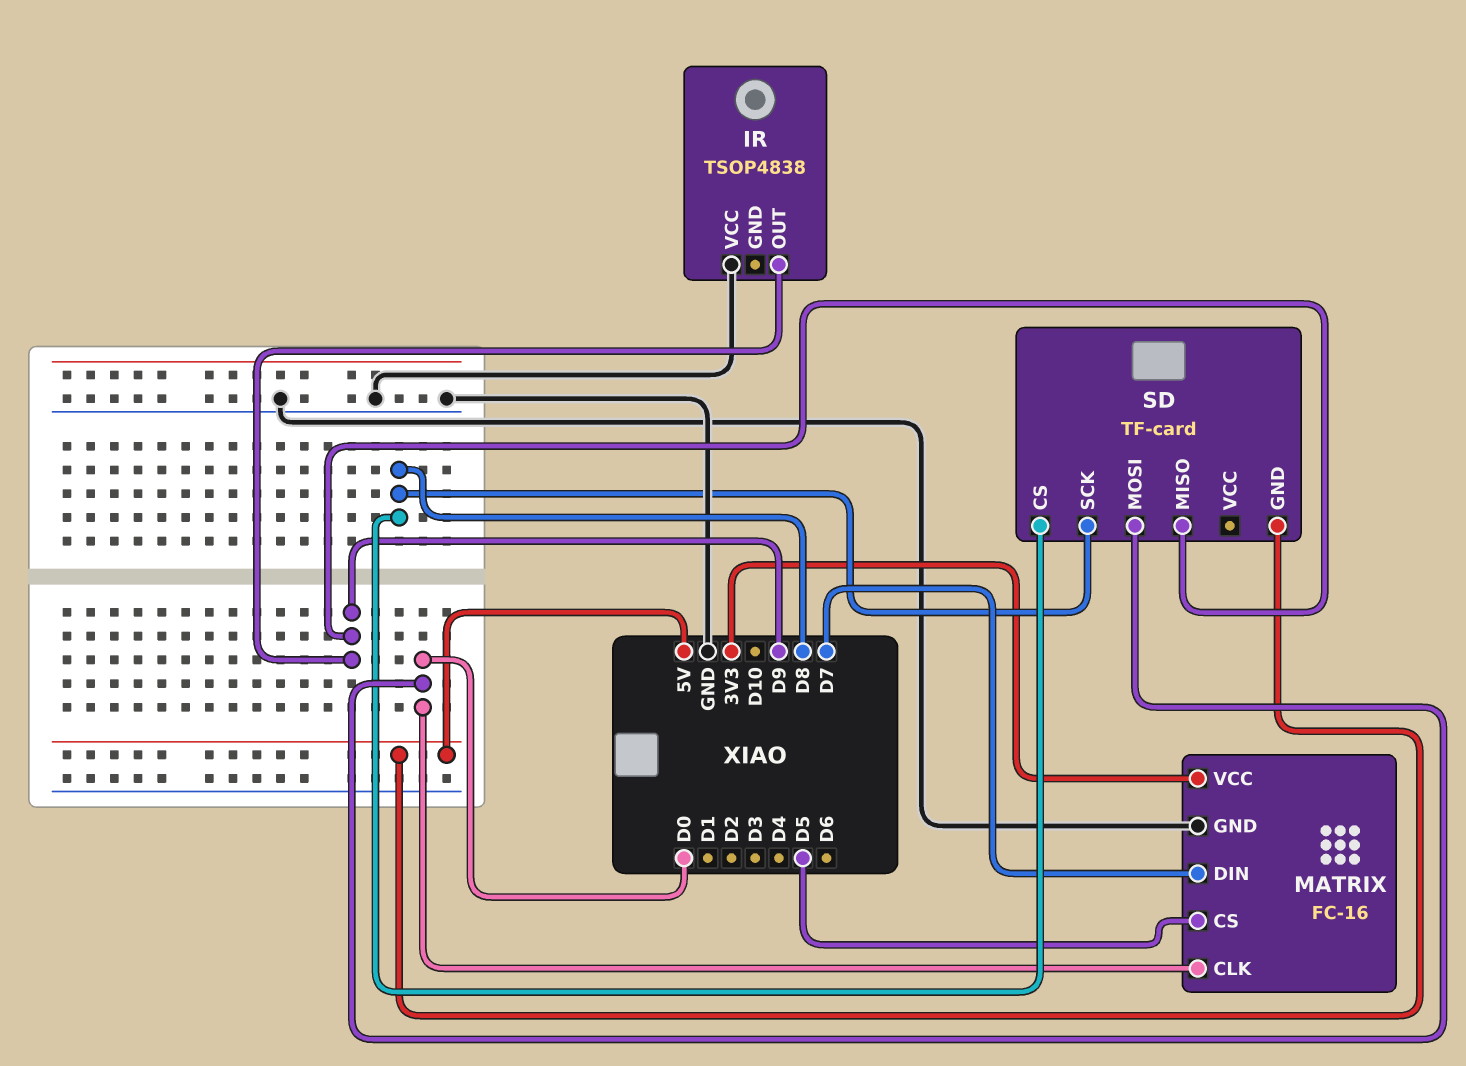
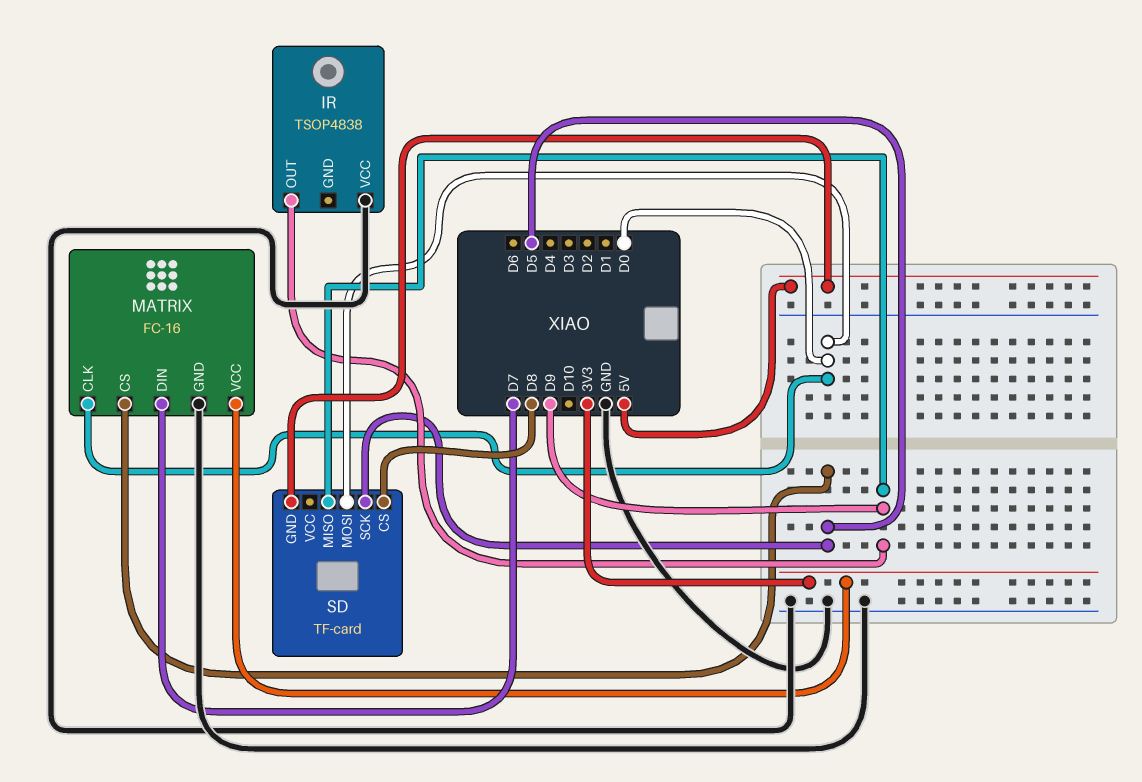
SD pin SCK: D8 -> D5

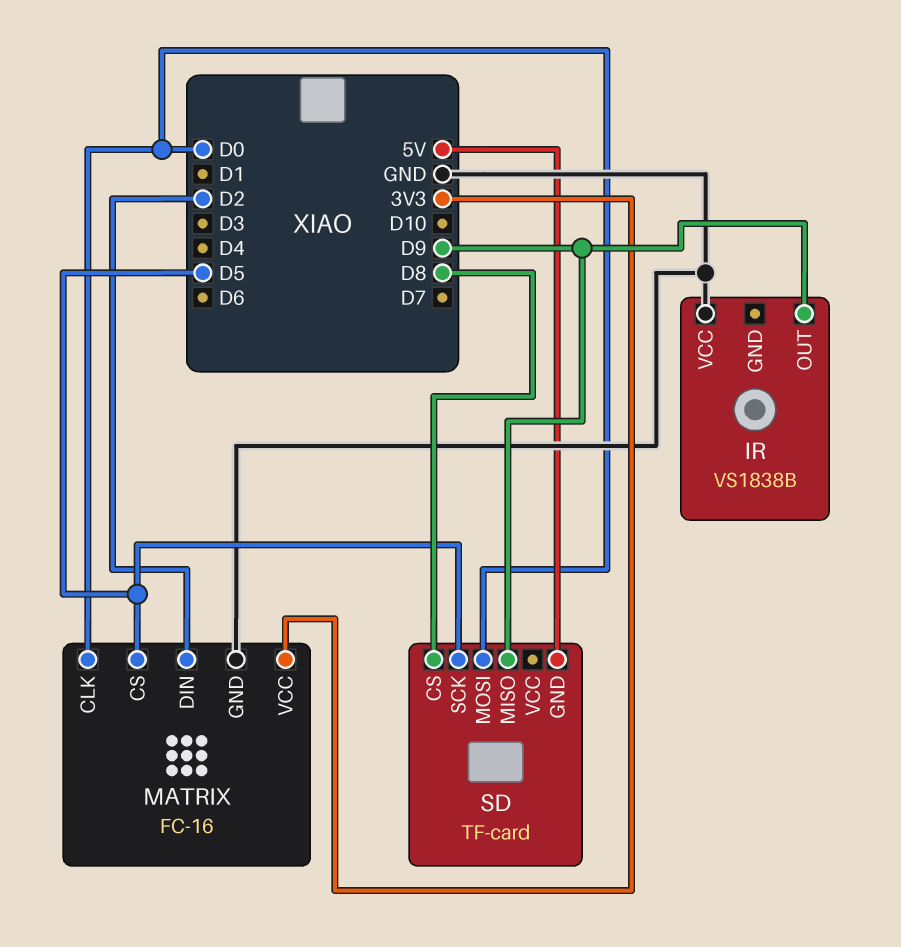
IR: TSOP4838 -> VS1838B
MATRIX pin DIN: D7 -> D2

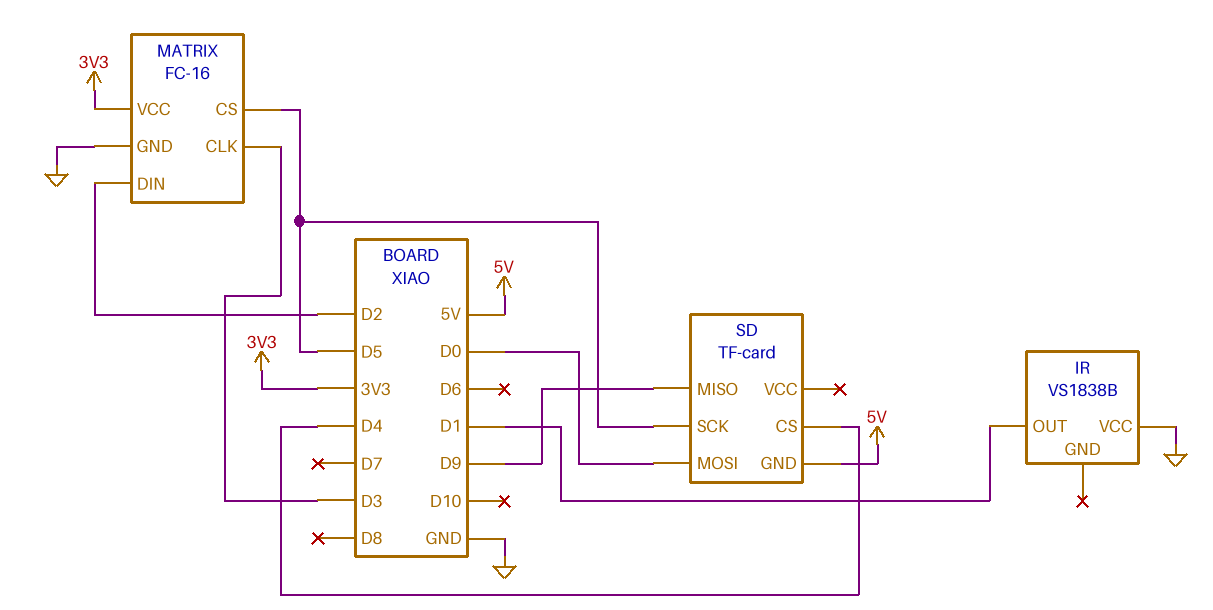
IR pin OUT: D9 -> D1
MATRIX pin CLK: D0 -> D3
SD pin CS: D8 -> D4

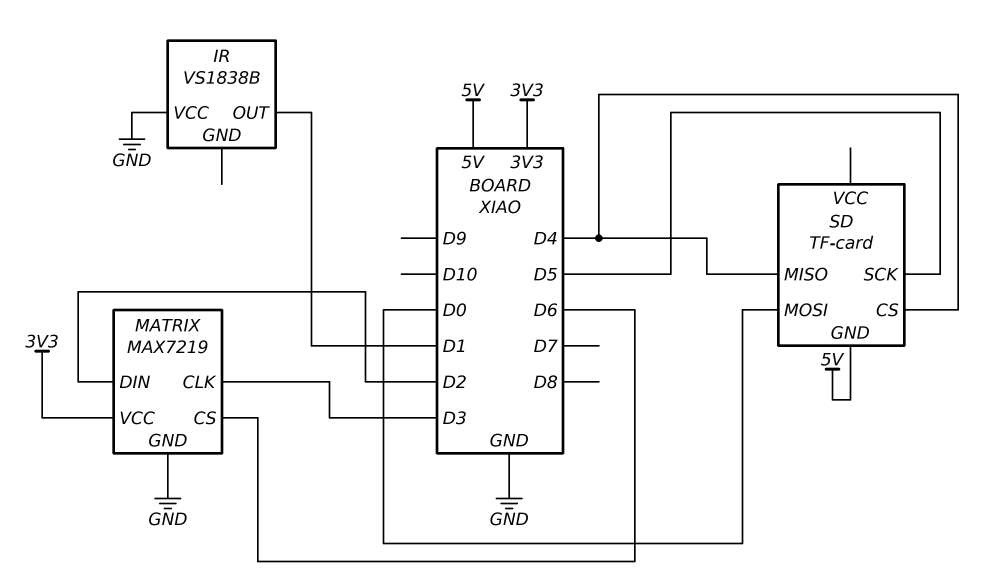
MATRIX: FC-16 -> MAX7219
MATRIX pin CS: D5 -> D6
SD pin MISO: D9 -> D4

